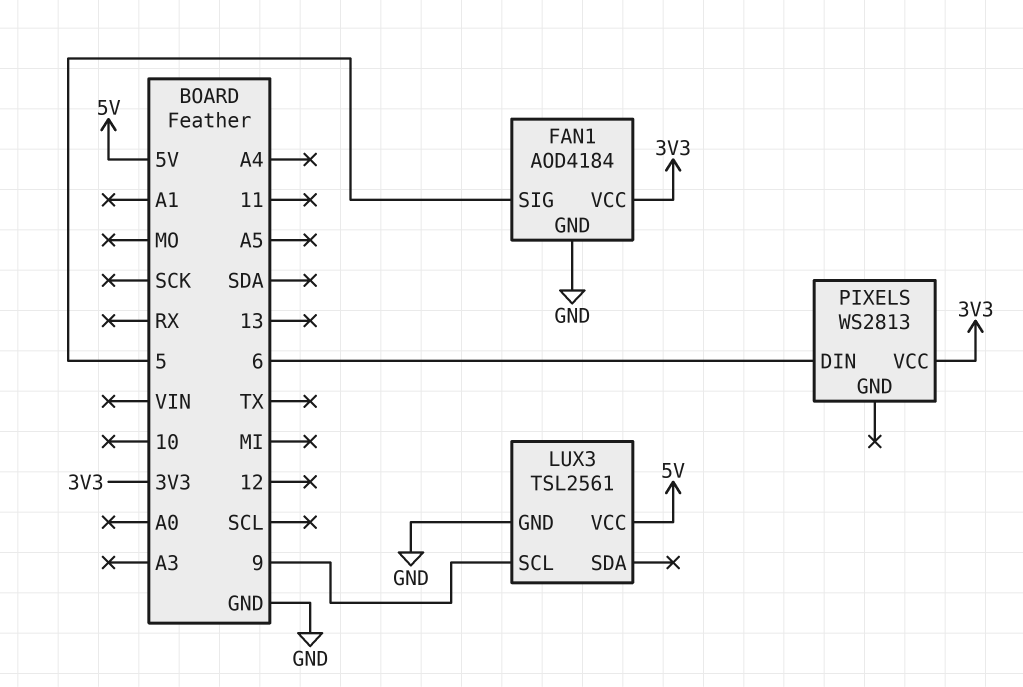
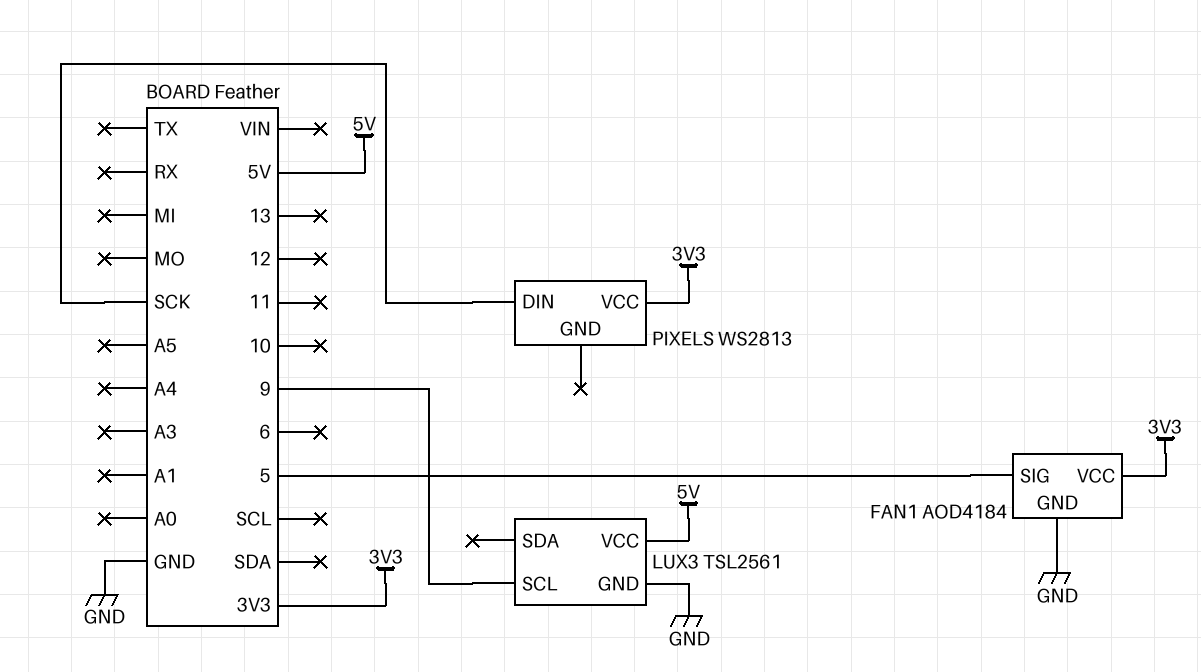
PIXELS pin DIN: 6 -> SCK

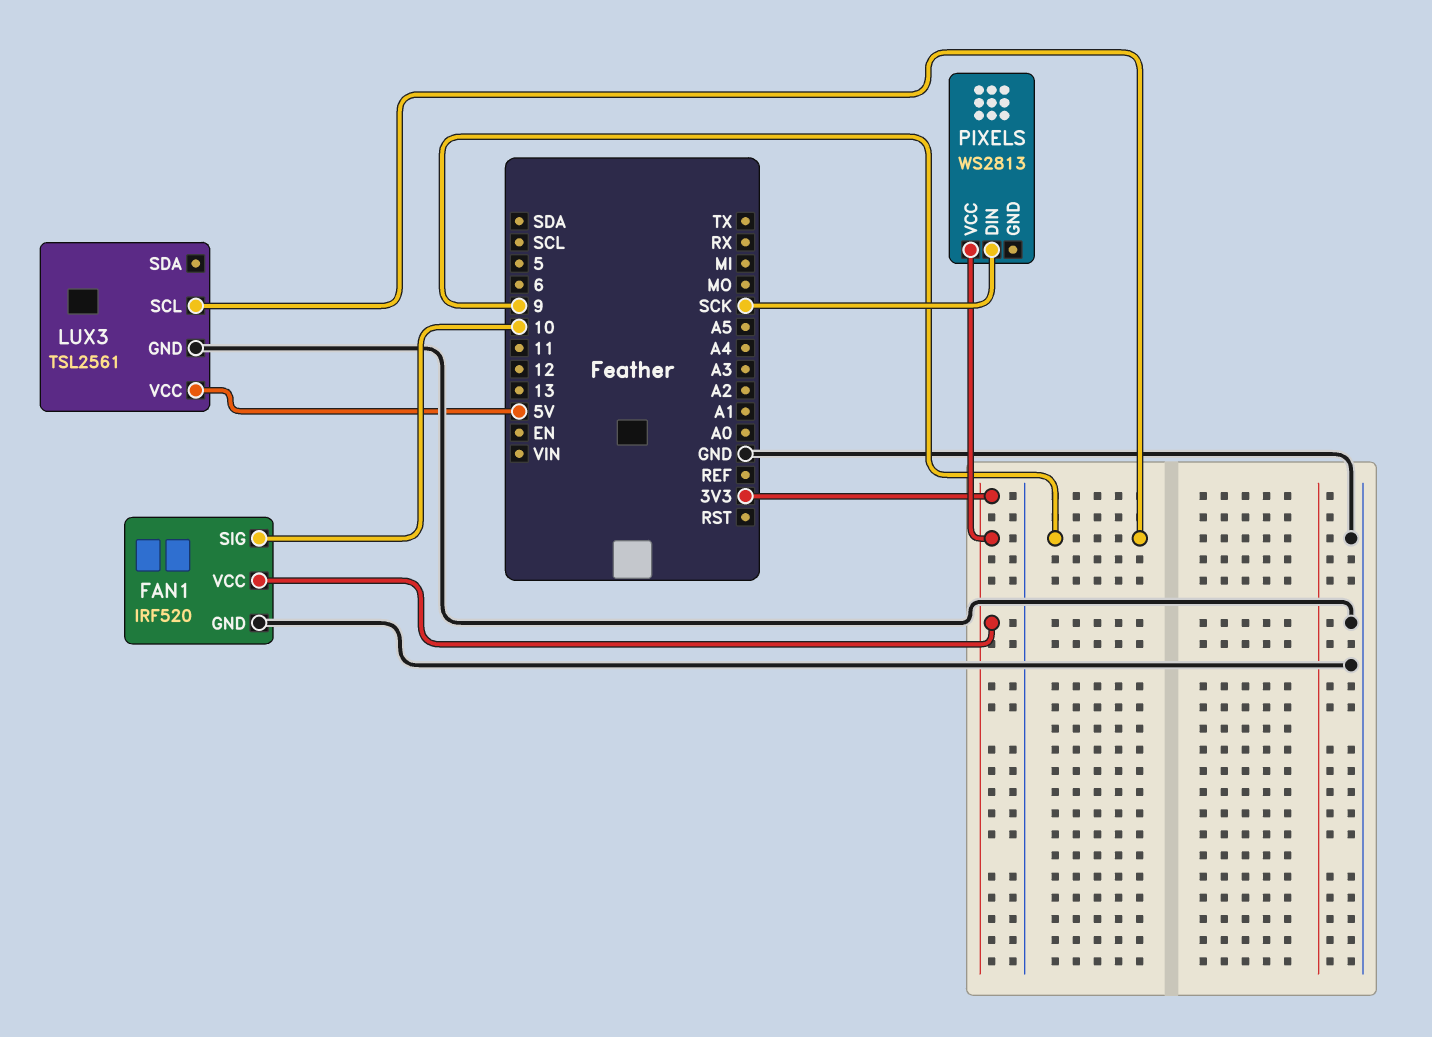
FAN1: AOD4184 -> IRF520
FAN1 pin SIG: 5 -> 10

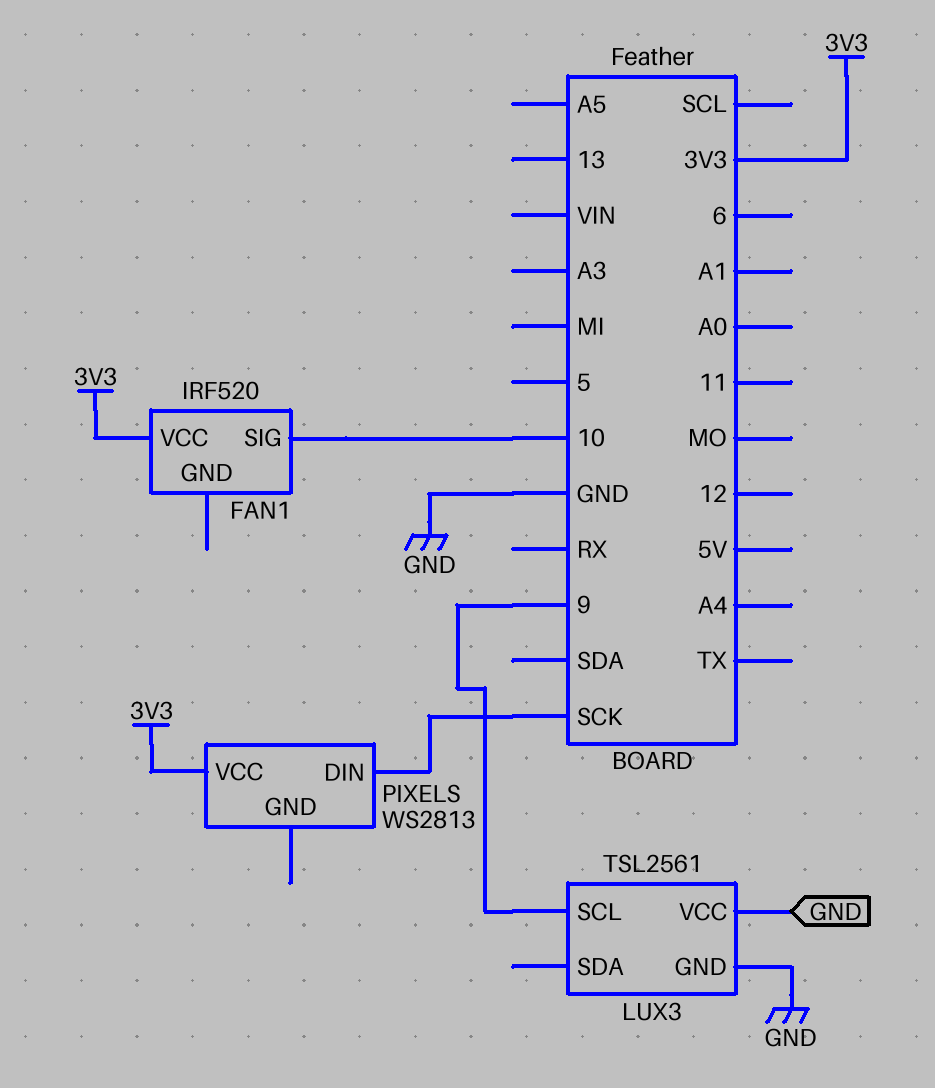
FAN1 pin GND: GND -> none
LUX3 pin VCC: 5V -> GND

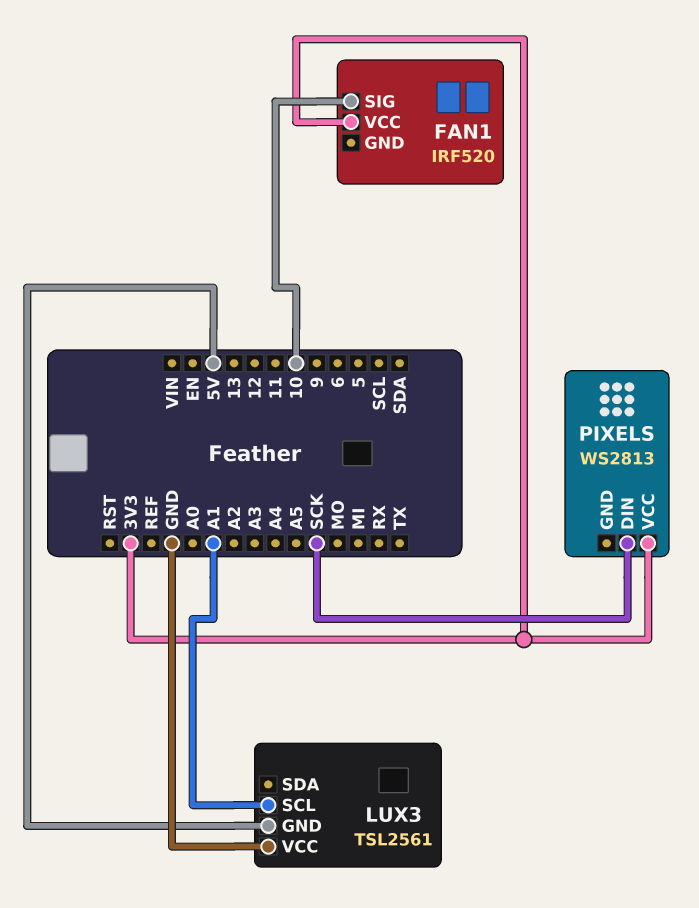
LUX3 pin GND: GND -> 5V
LUX3 pin SCL: 9 -> A1

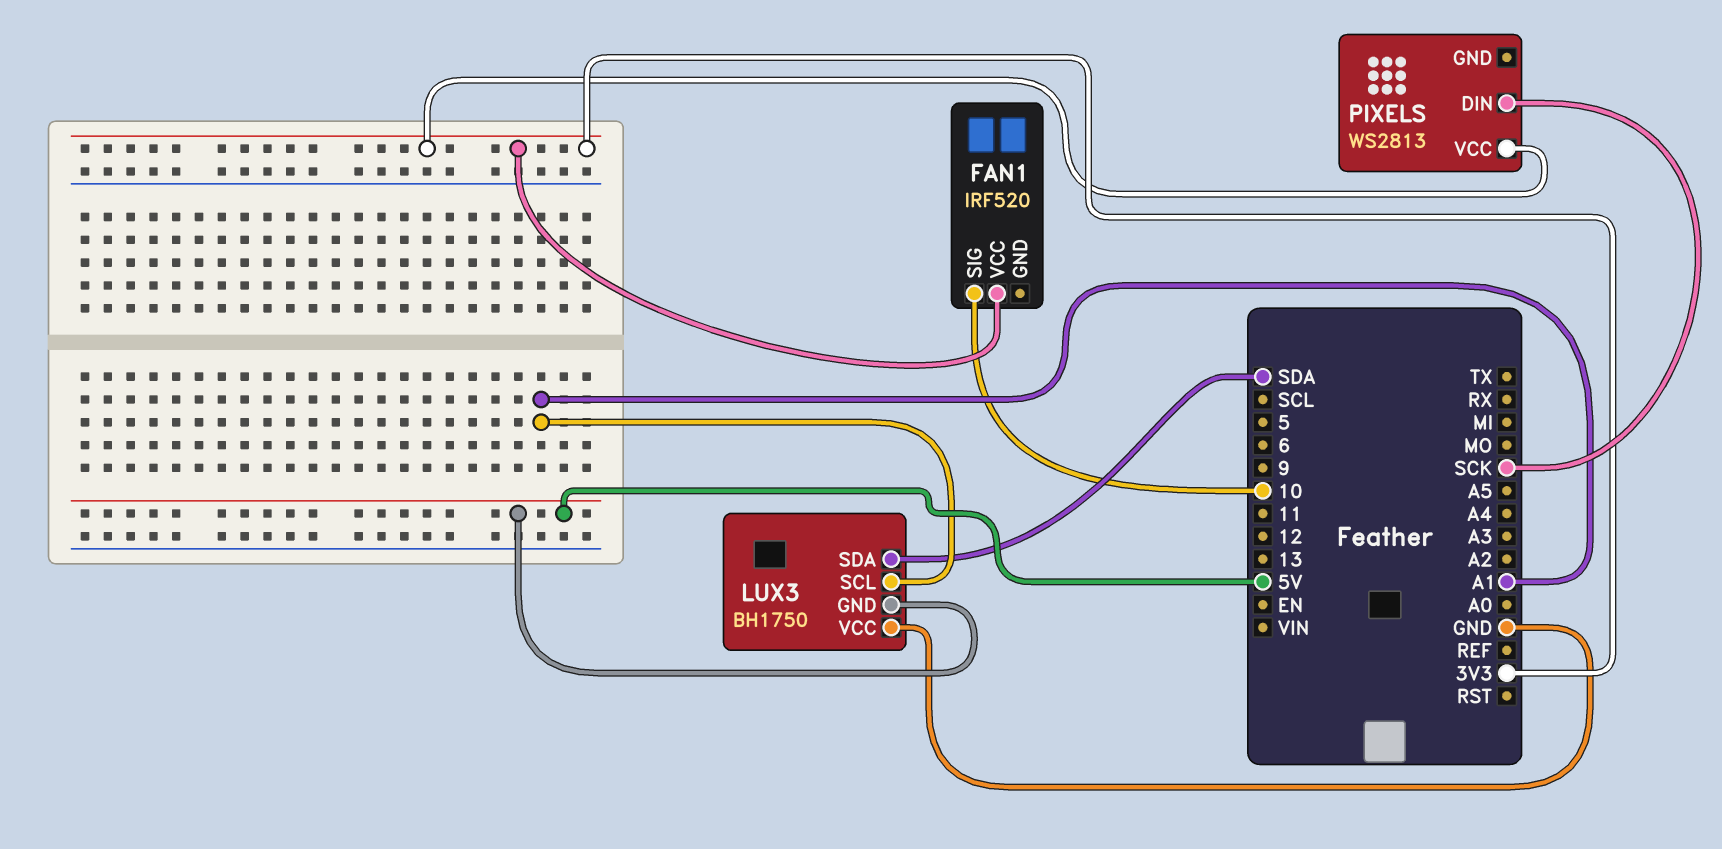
LUX3: TSL2561 -> BH1750
LUX3 pin SDA: none -> SDA

